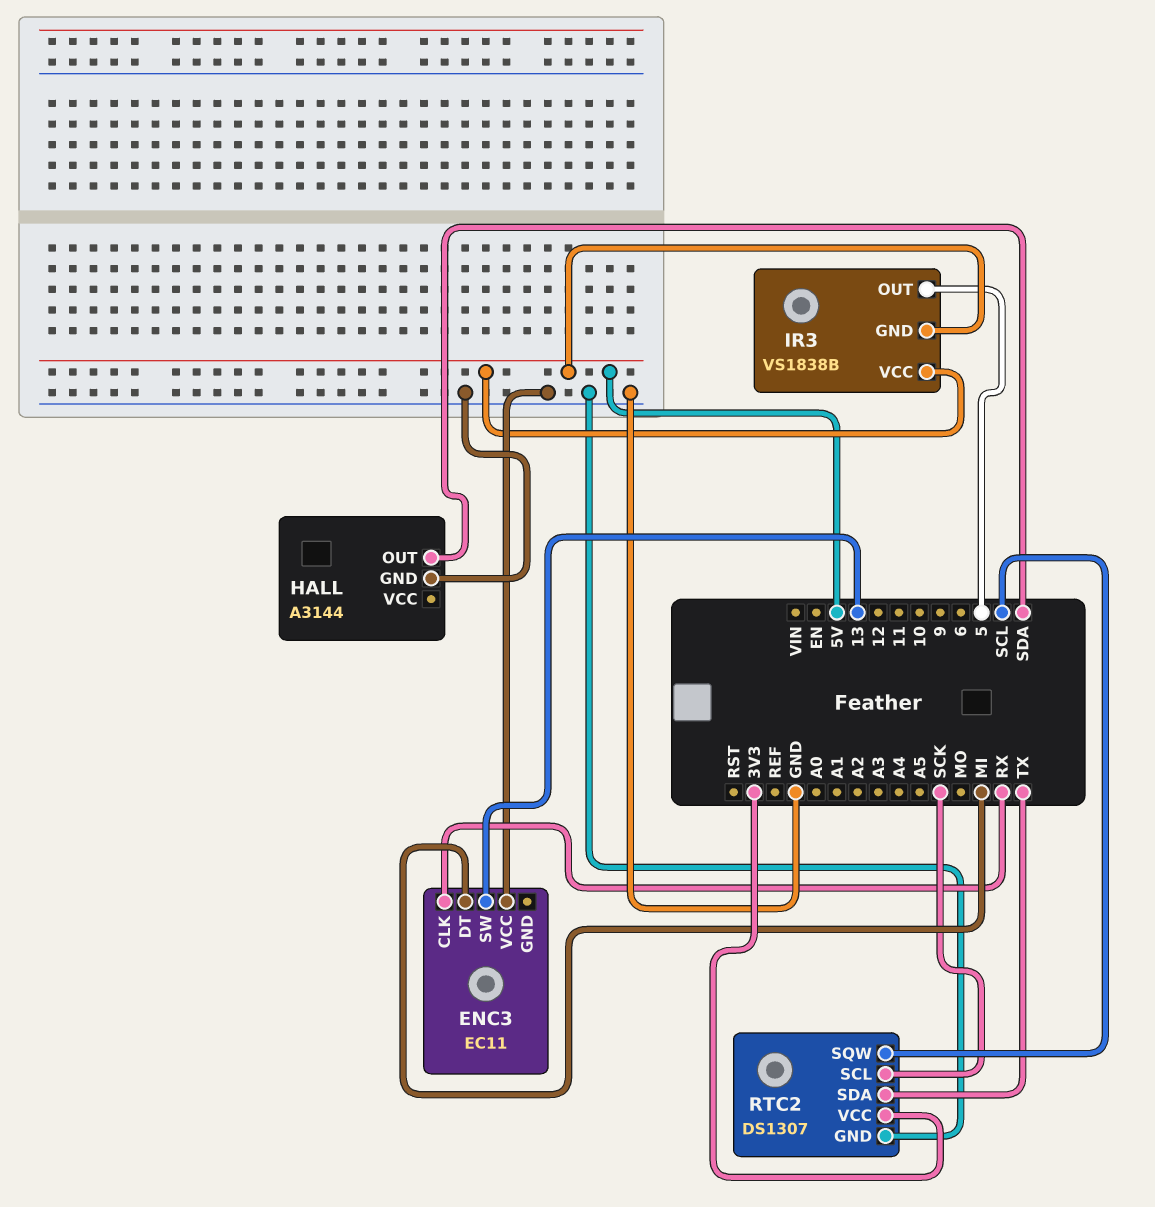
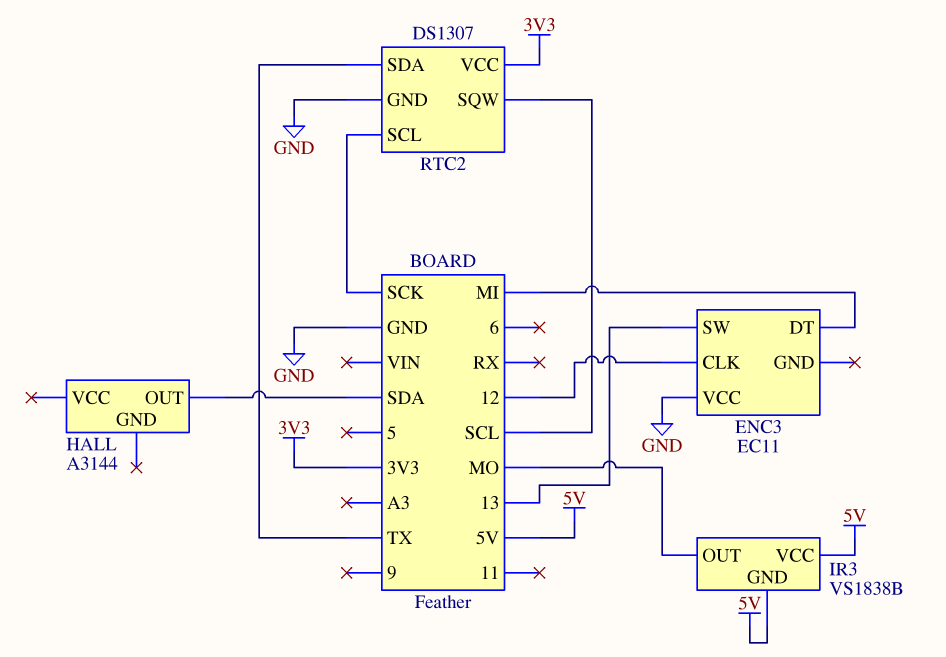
ENC3 pin CLK: RX -> 12
HALL pin GND: GND -> none
IR3 pin OUT: 5 -> MO

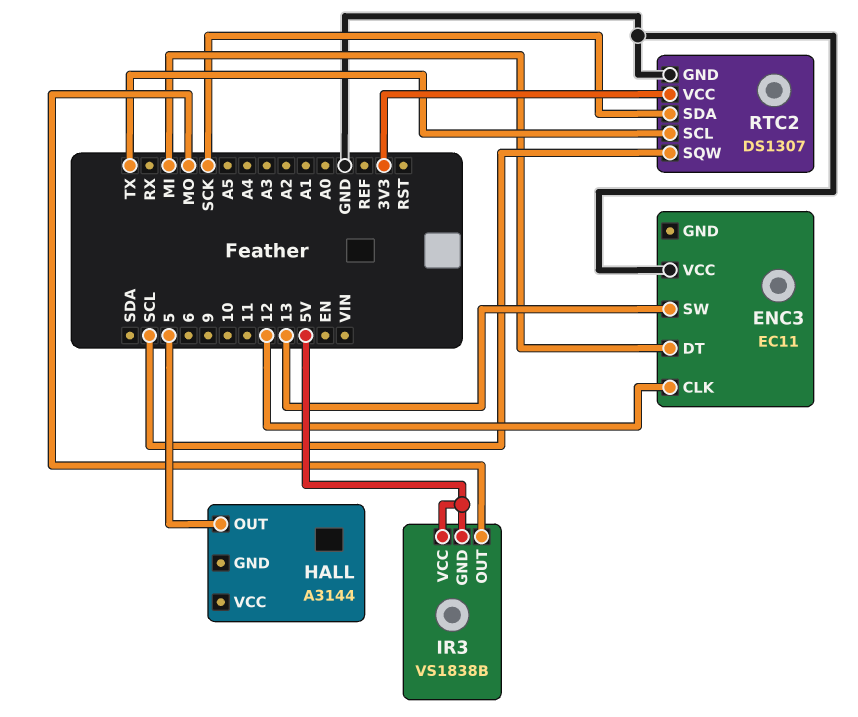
HALL pin OUT: SDA -> 5
RTC2 pin SCL: SCK -> TX
RTC2 pin SDA: TX -> SCK

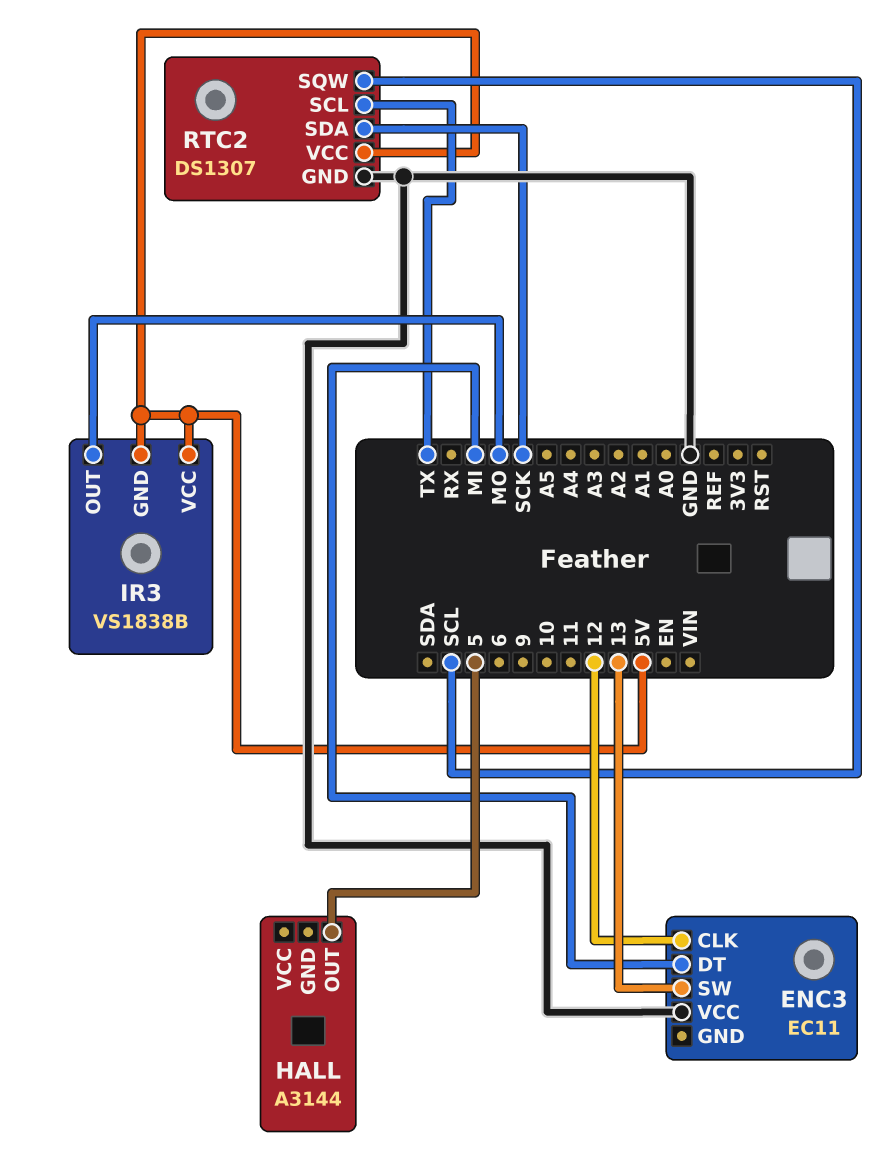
RTC2 pin VCC: 3V3 -> 5V

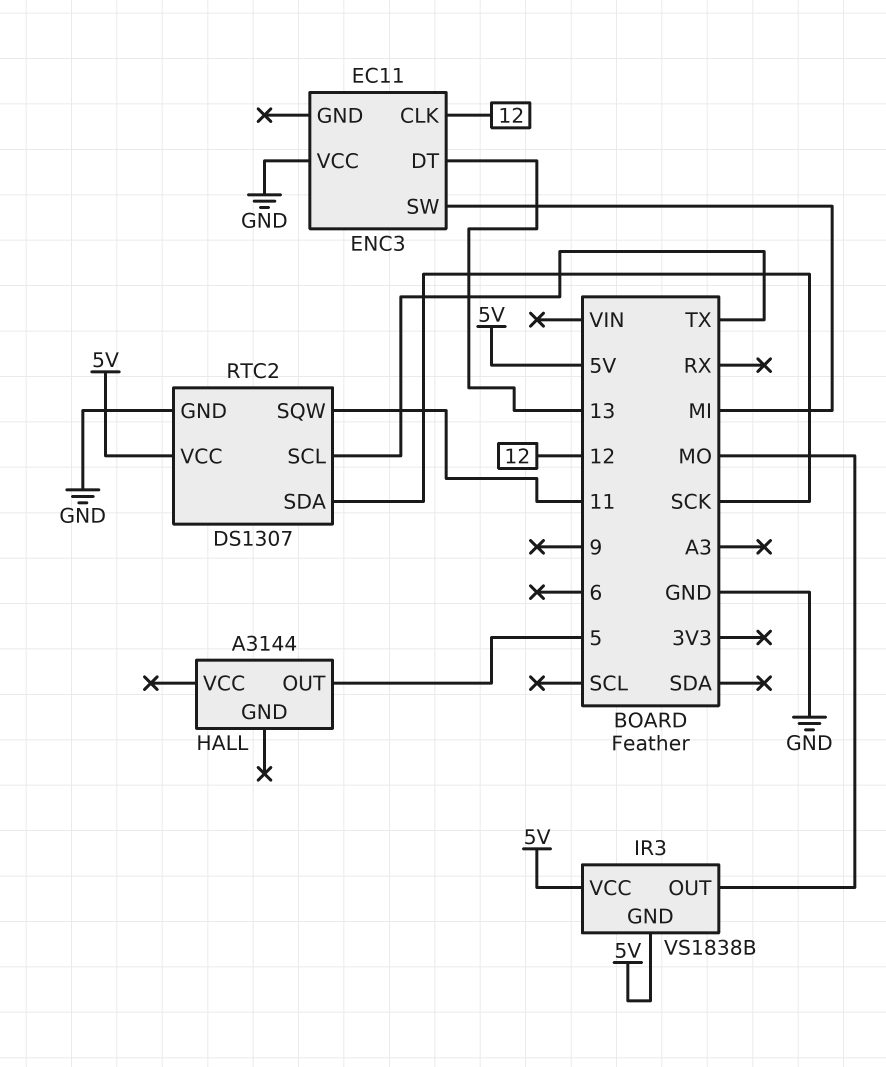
ENC3 pin DT: MI -> 13
ENC3 pin SW: 13 -> MI
RTC2 pin SQW: SCL -> 11

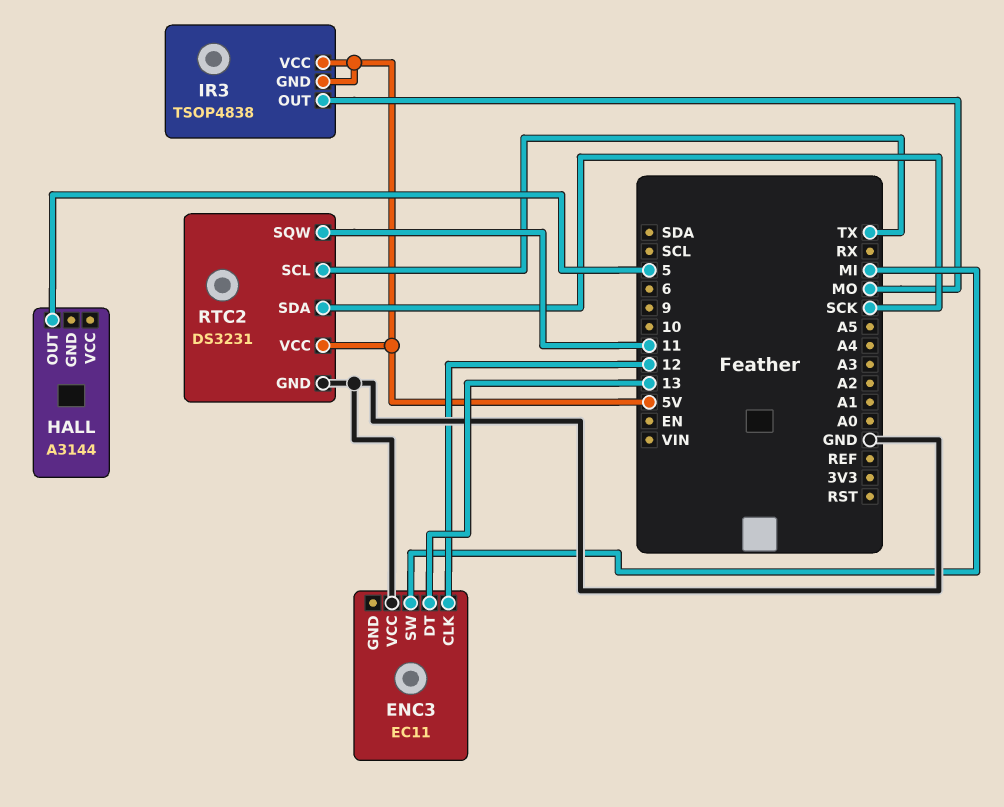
IR3: VS1838B -> TSOP4838
RTC2: DS1307 -> DS3231

